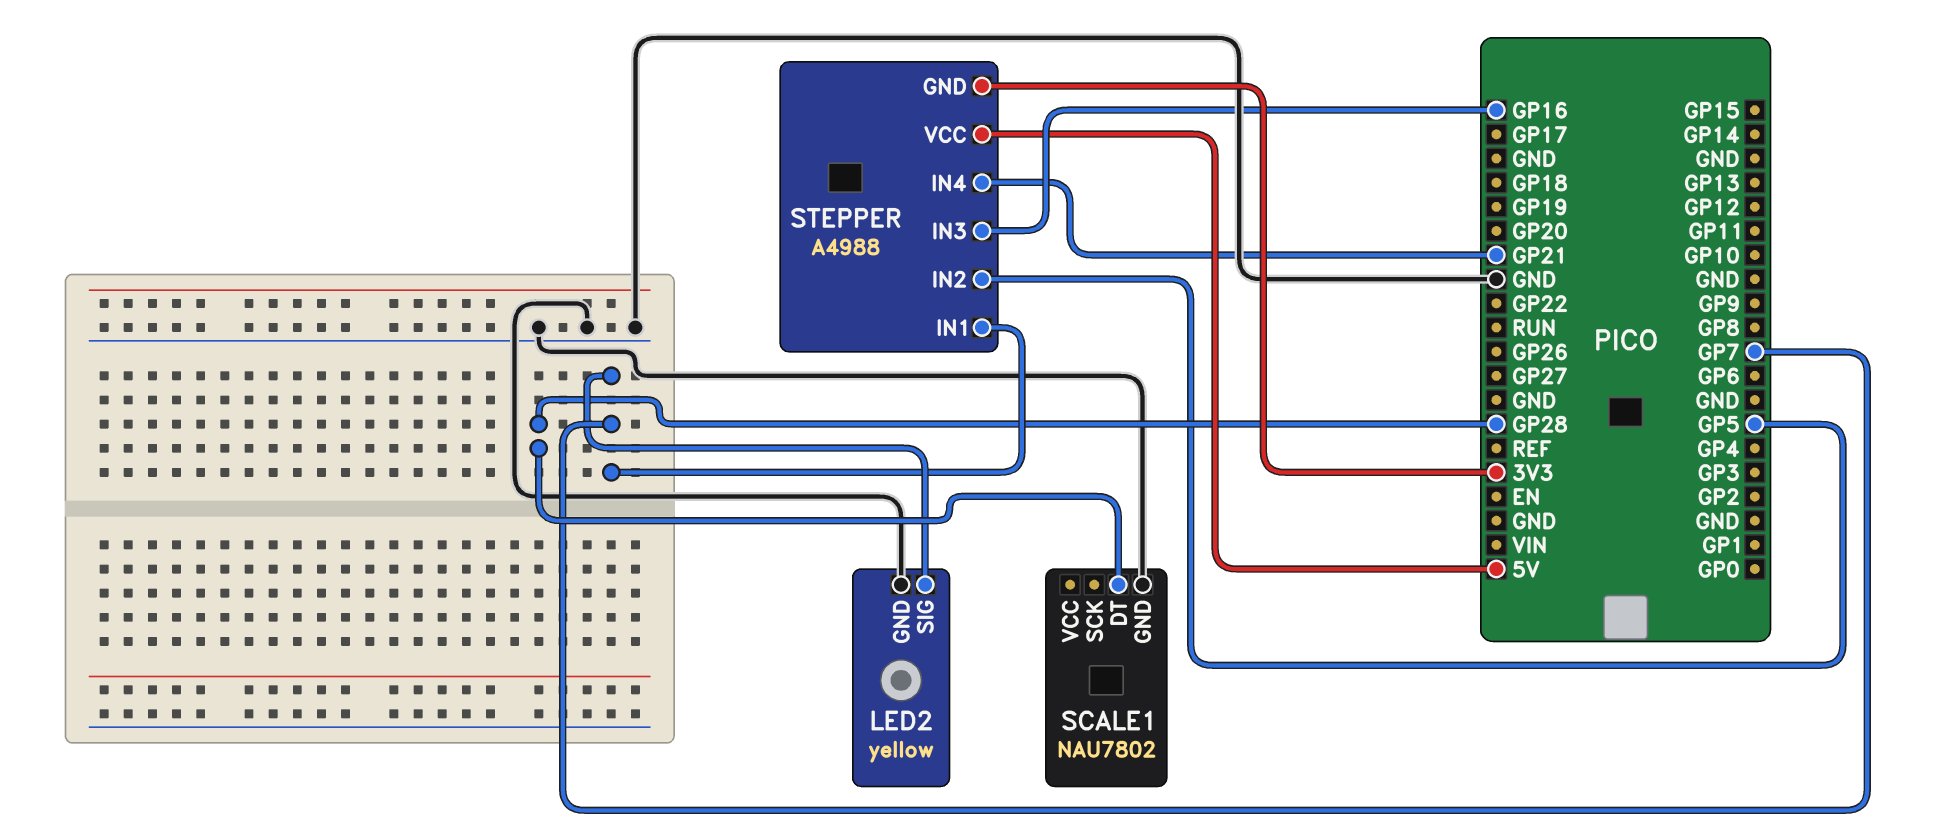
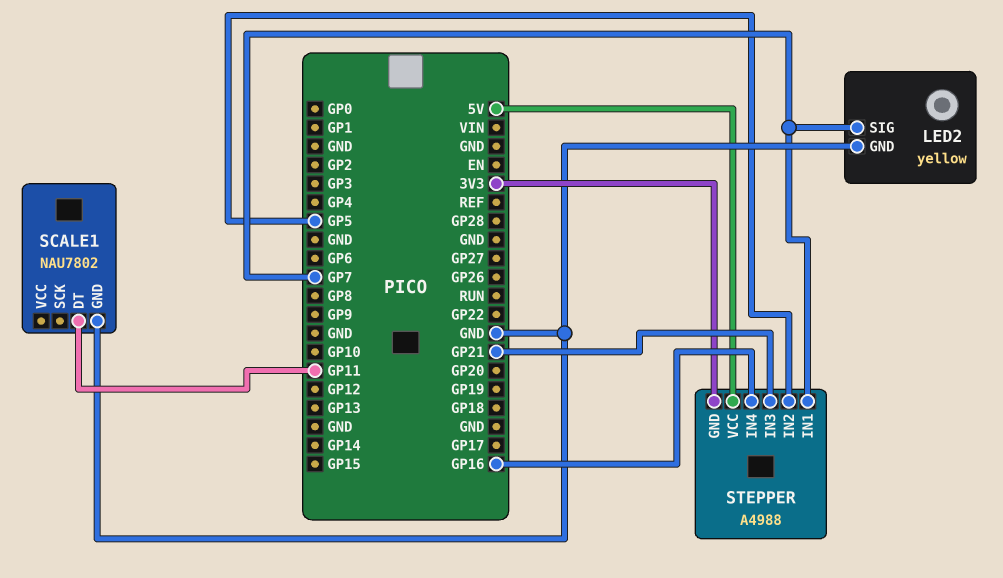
SCALE1 pin DT: GP28 -> GP11
STEPPER pin IN3: GP16 -> GP21
STEPPER pin IN4: GP21 -> GP16

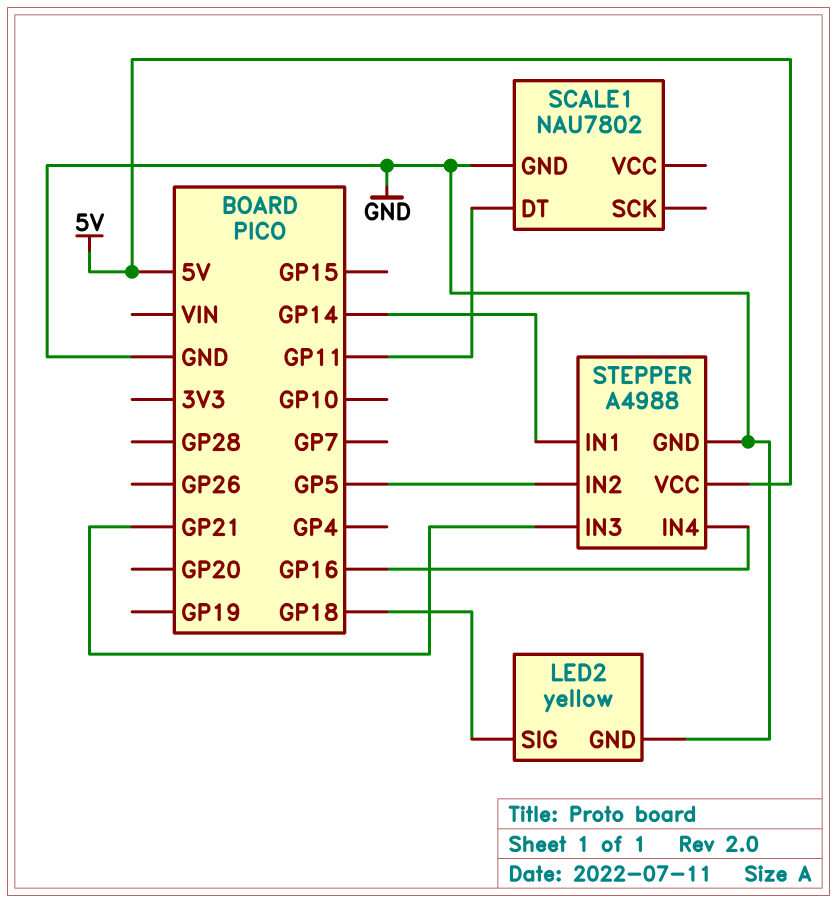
LED2 pin SIG: GP7 -> GP18
STEPPER pin GND: 3V3 -> GND
STEPPER pin IN1: GP7 -> GP14

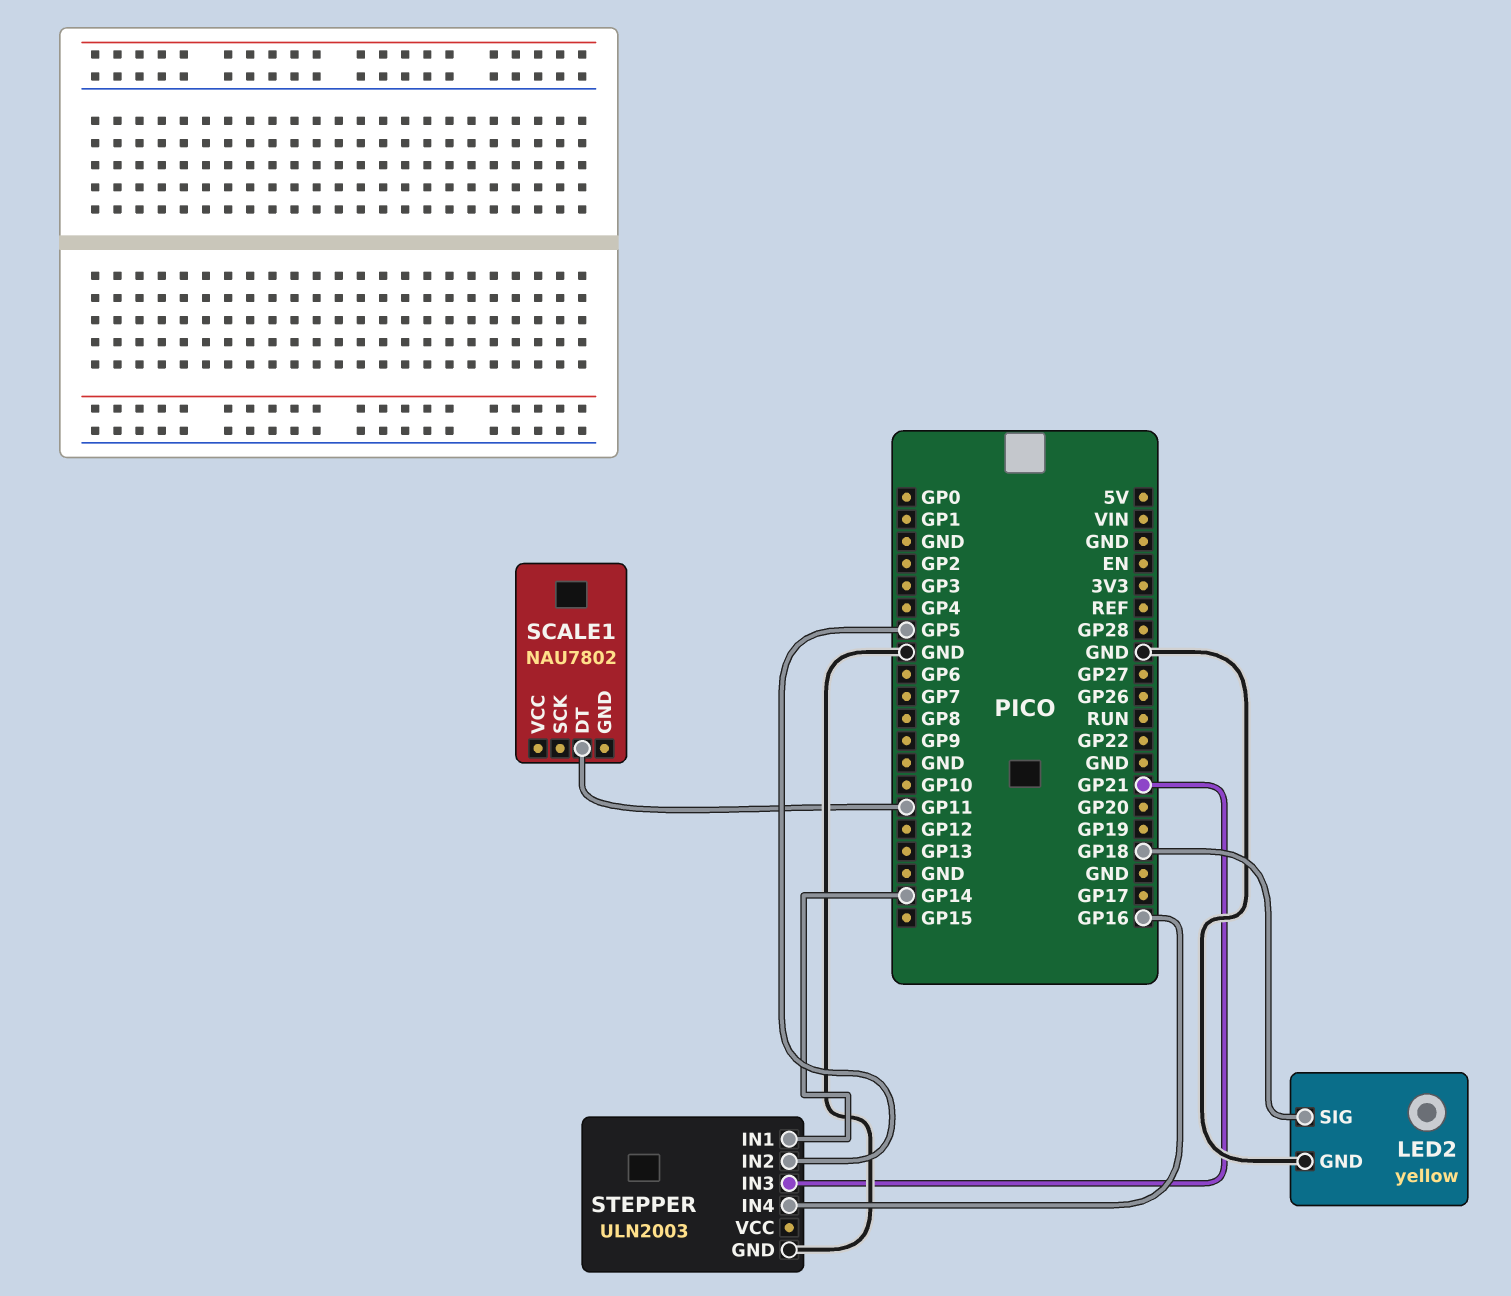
SCALE1 pin GND: GND -> none
STEPPER: A4988 -> ULN2003
STEPPER pin VCC: 5V -> none

